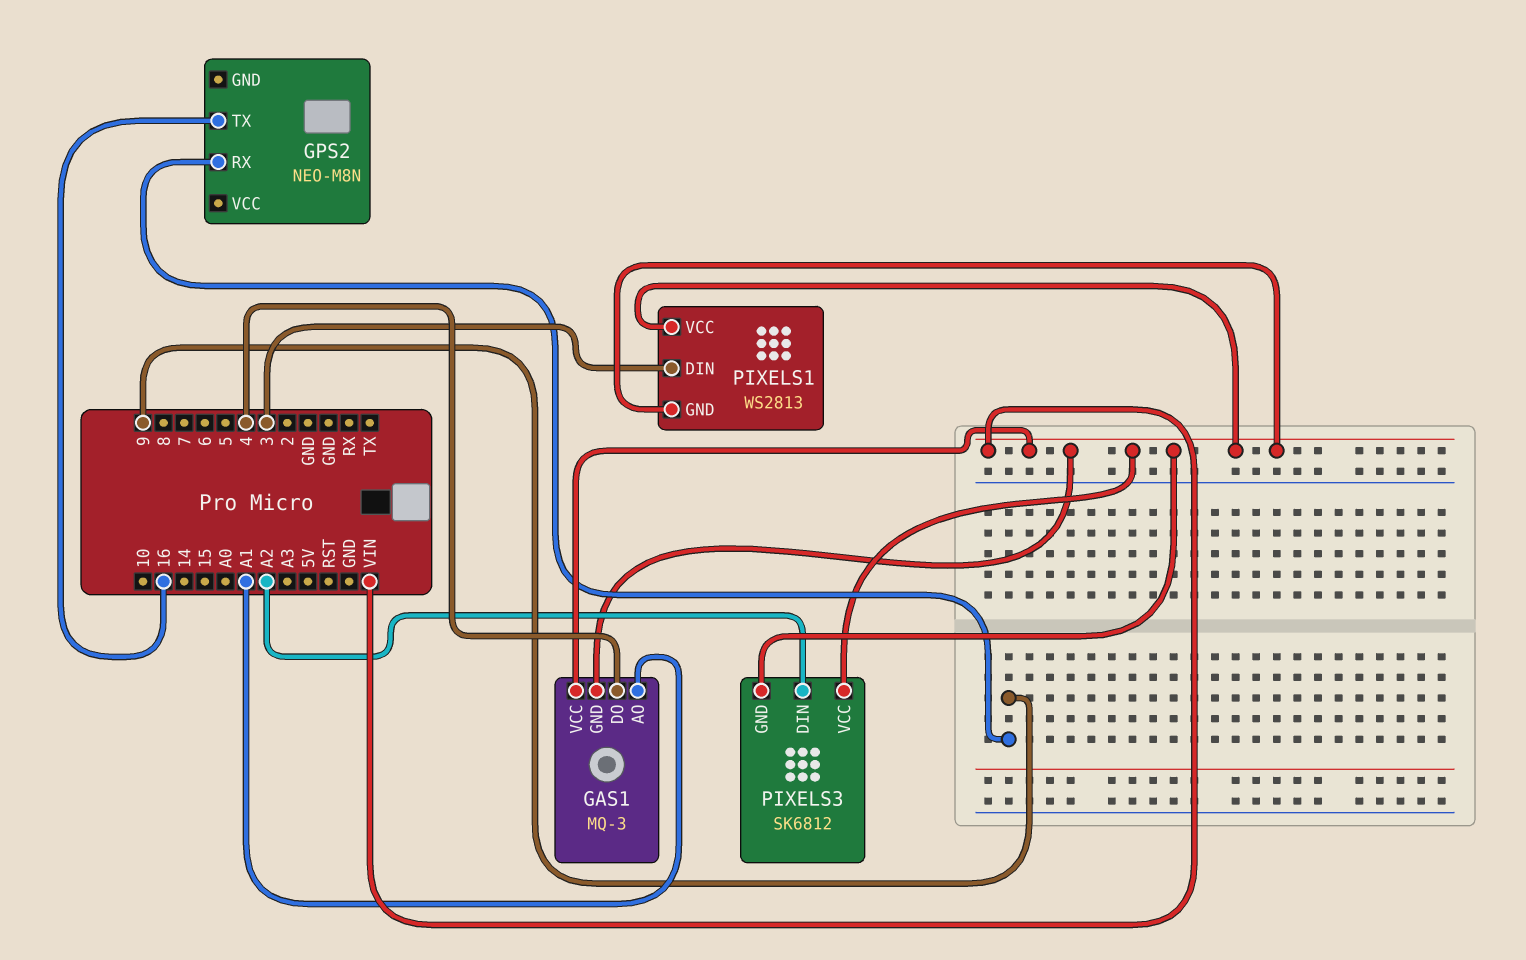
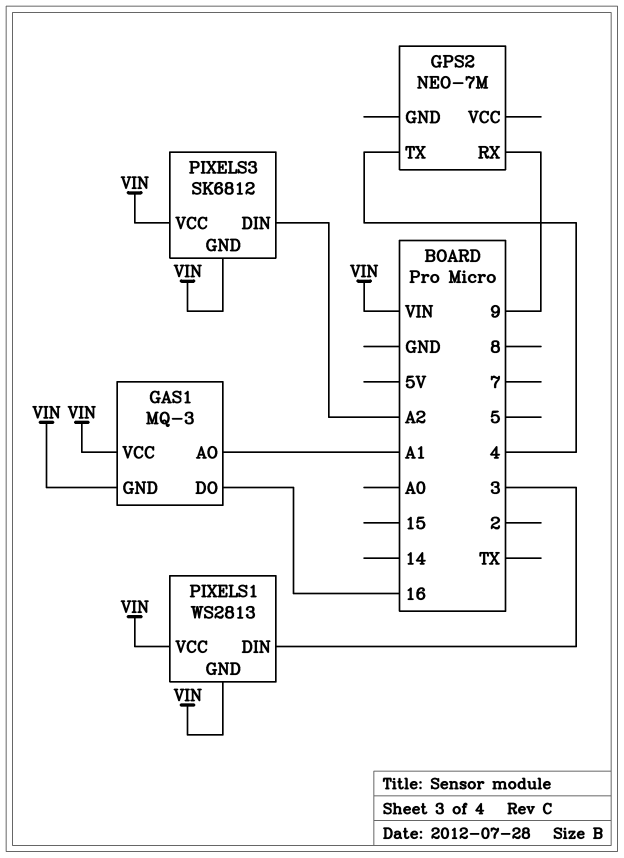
GAS1 pin DO: 4 -> 16
GPS2: NEO-M8N -> NEO-7M
GPS2 pin TX: 16 -> 4

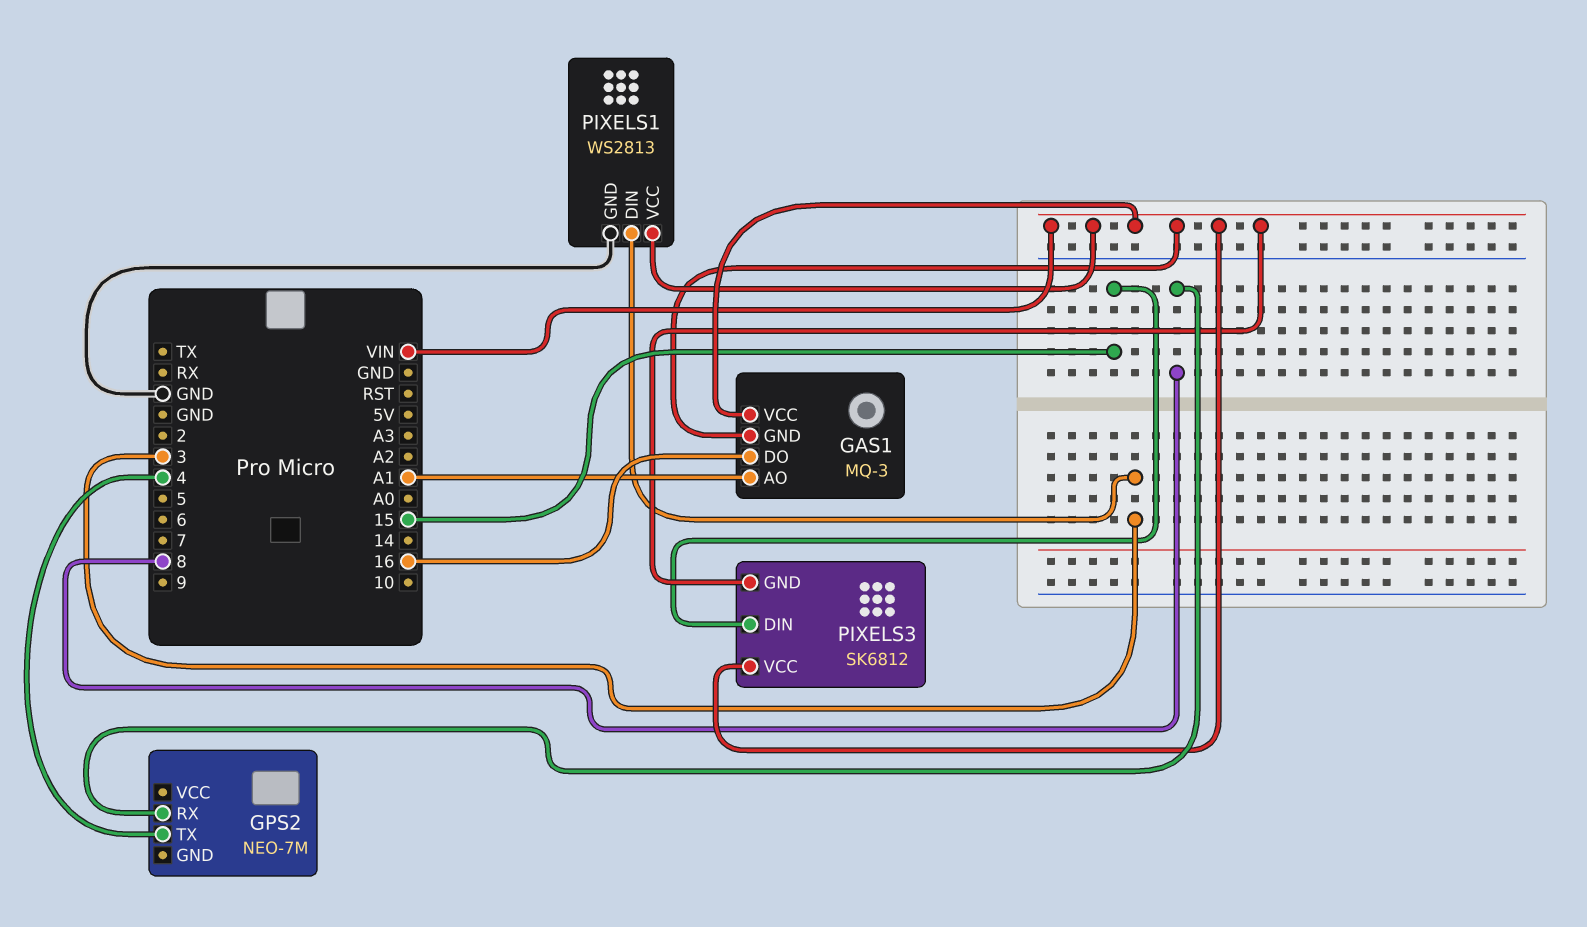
GPS2 pin RX: 9 -> 8
PIXELS1 pin GND: VIN -> GND
PIXELS3 pin DIN: A2 -> 15

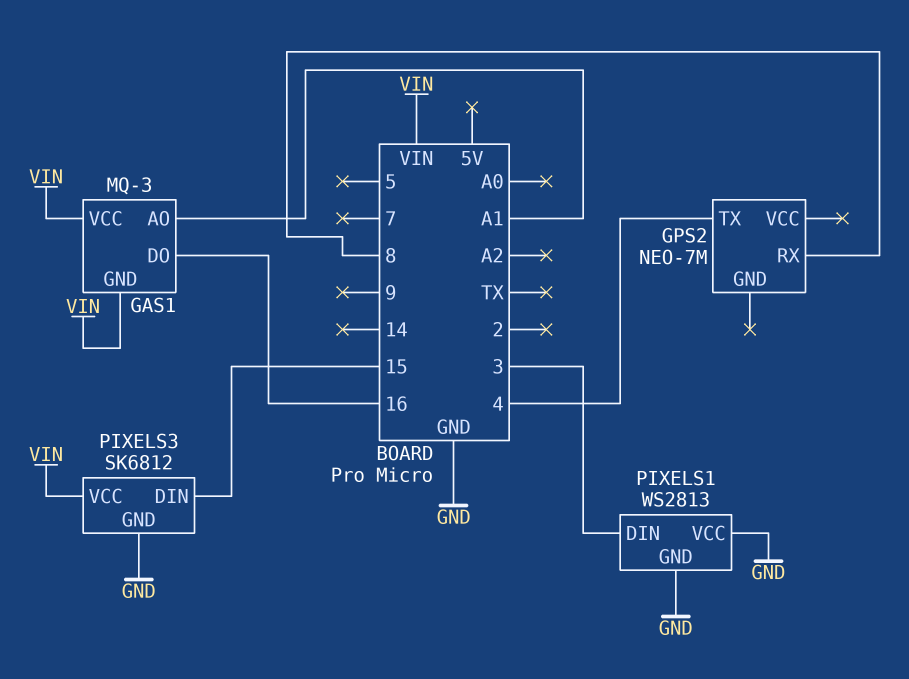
PIXELS1 pin VCC: VIN -> GND
PIXELS3 pin GND: VIN -> GND

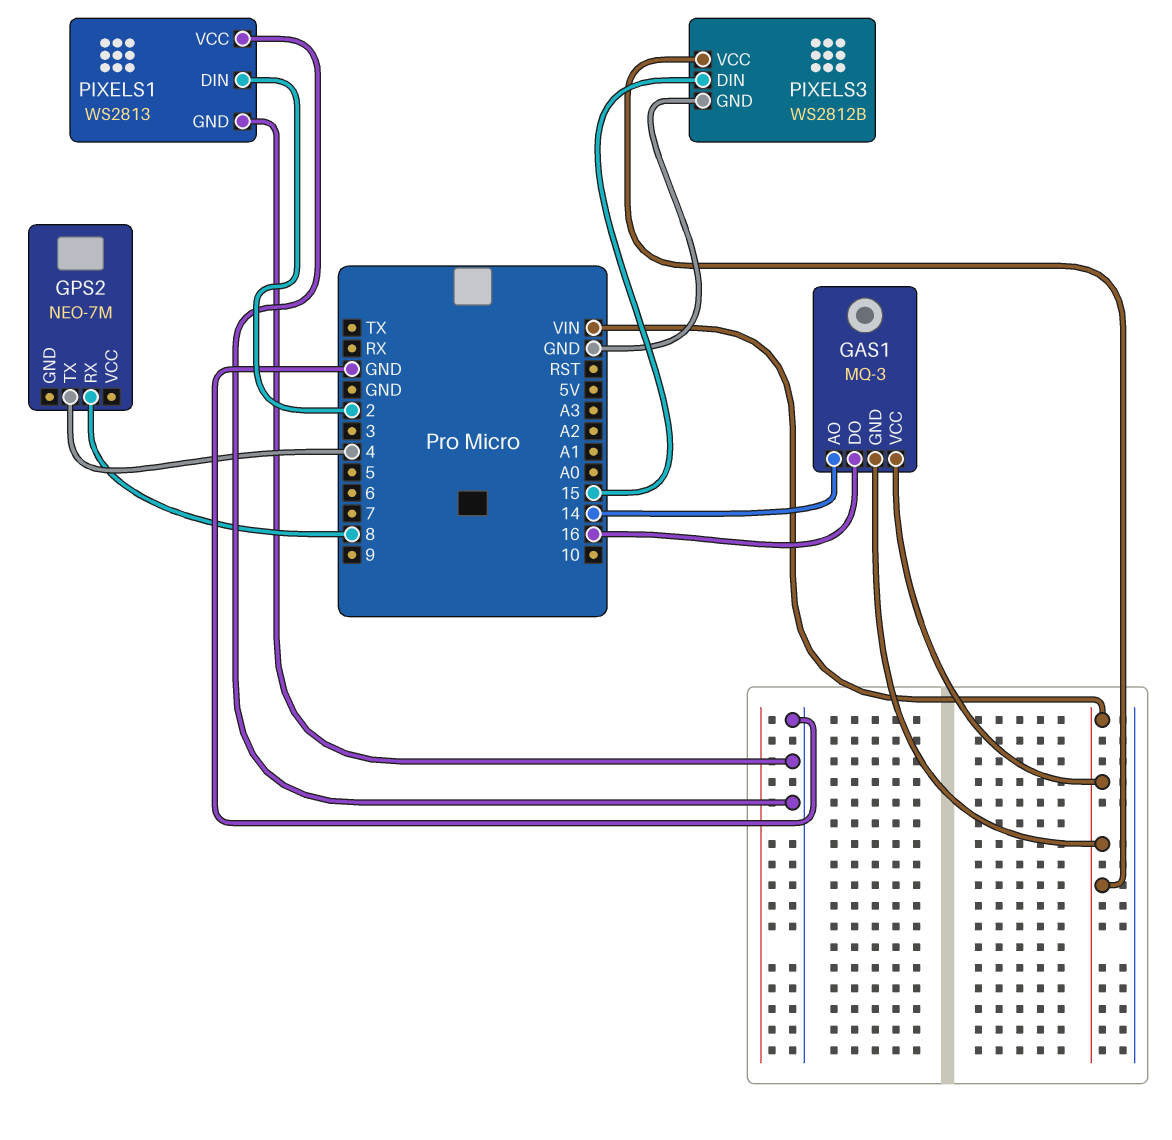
GAS1 pin AO: A1 -> 14
PIXELS1 pin DIN: 3 -> 2
PIXELS3: SK6812 -> WS2812B

